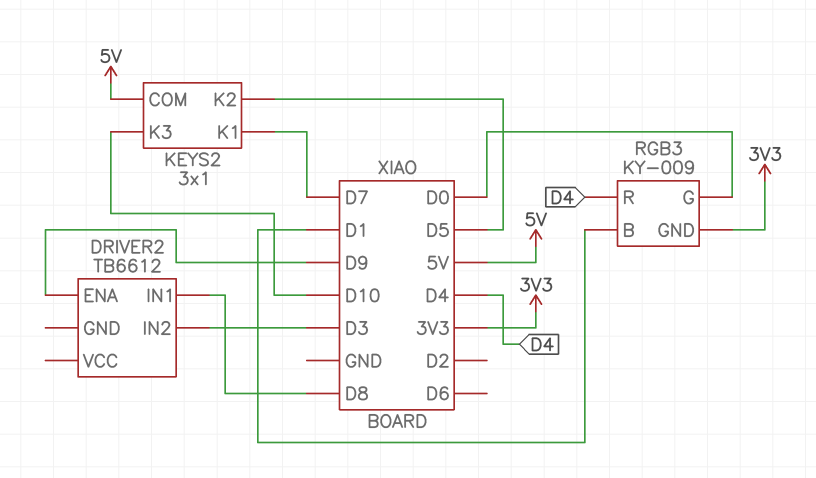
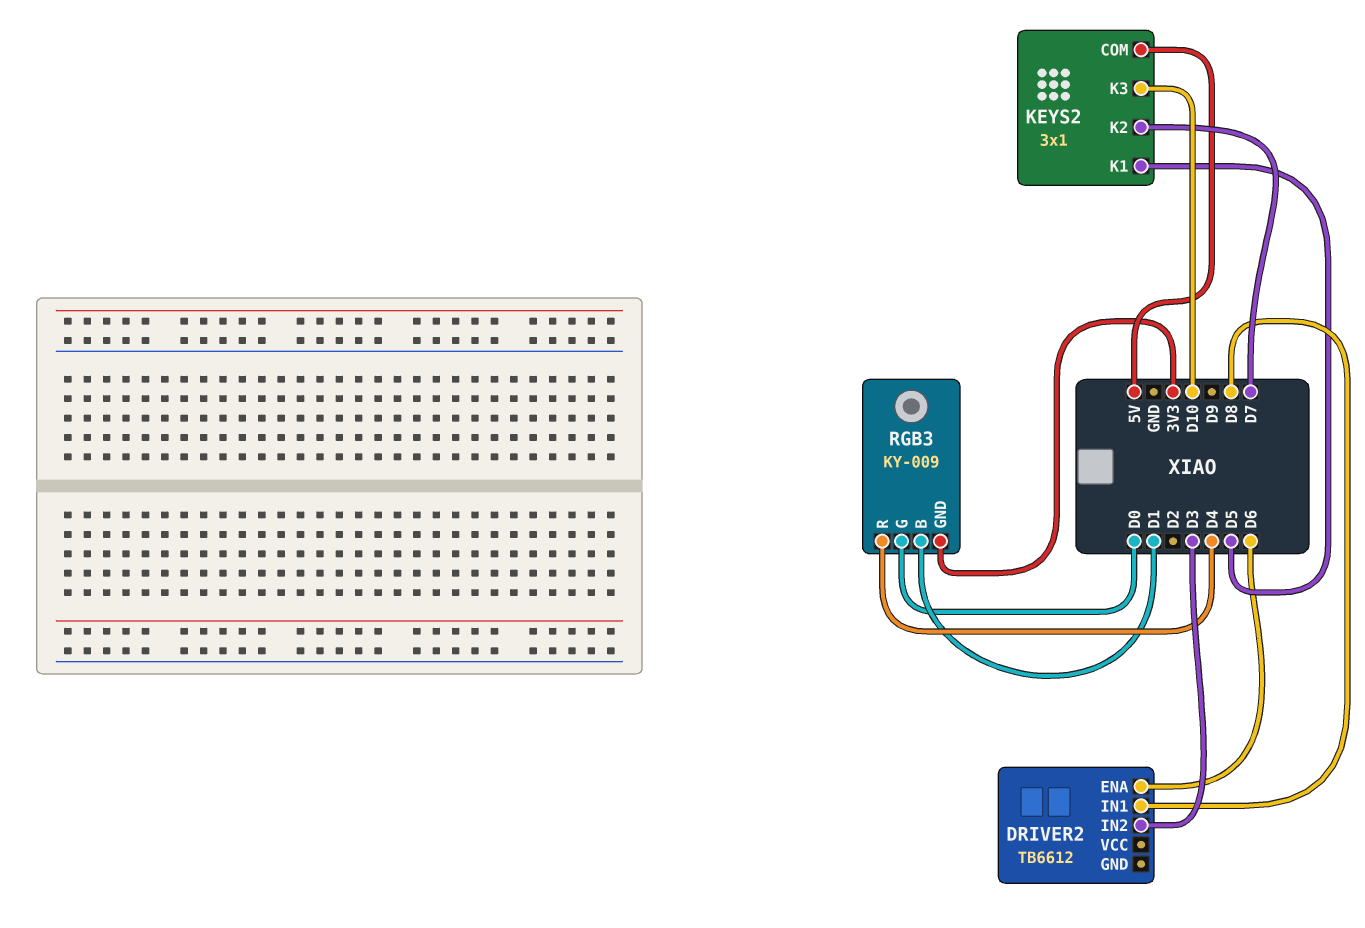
DRIVER2 pin ENA: D9 -> D6
KEYS2 pin K1: D7 -> D5
KEYS2 pin K2: D5 -> D7

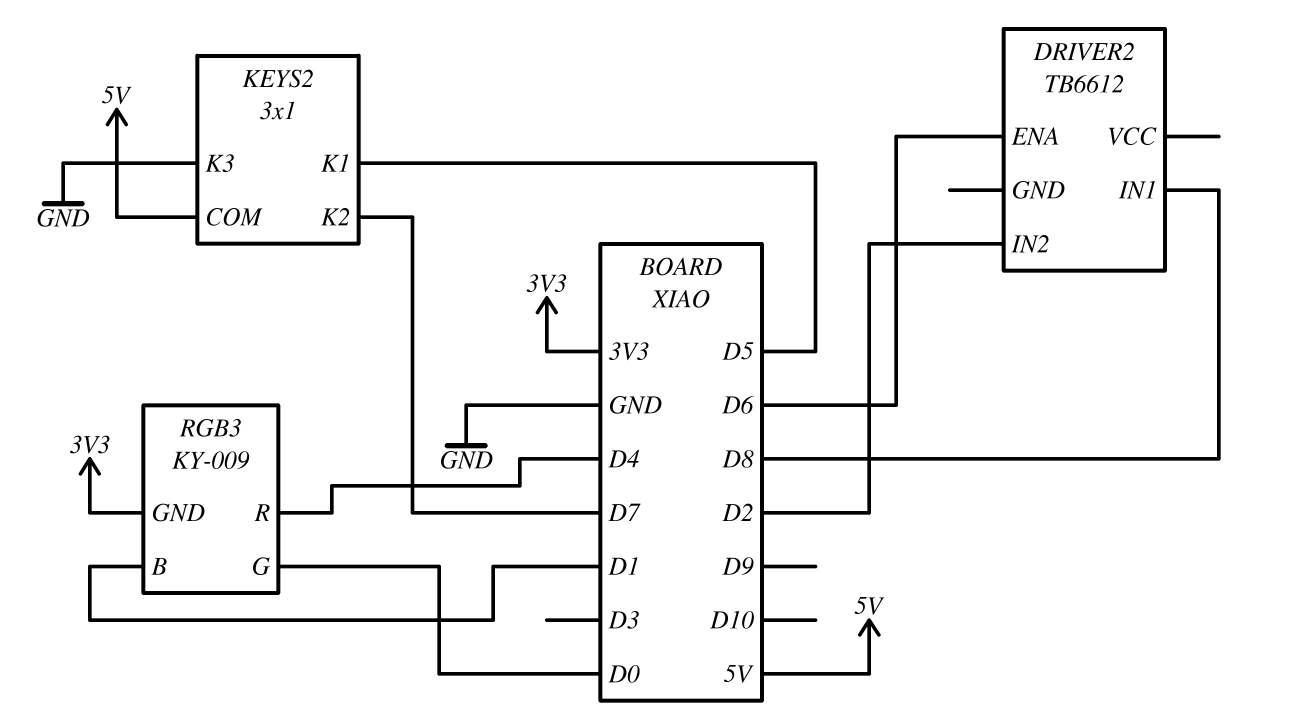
DRIVER2 pin IN2: D3 -> D2
KEYS2 pin K3: D10 -> GND

